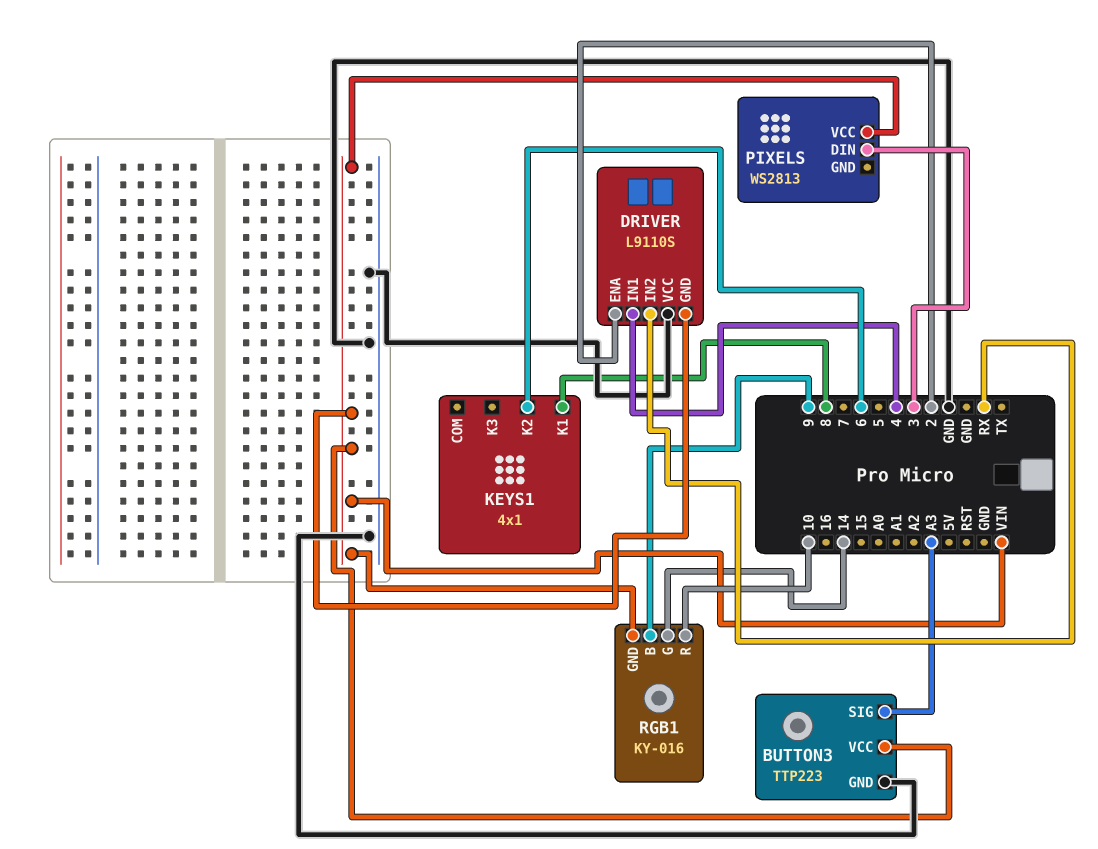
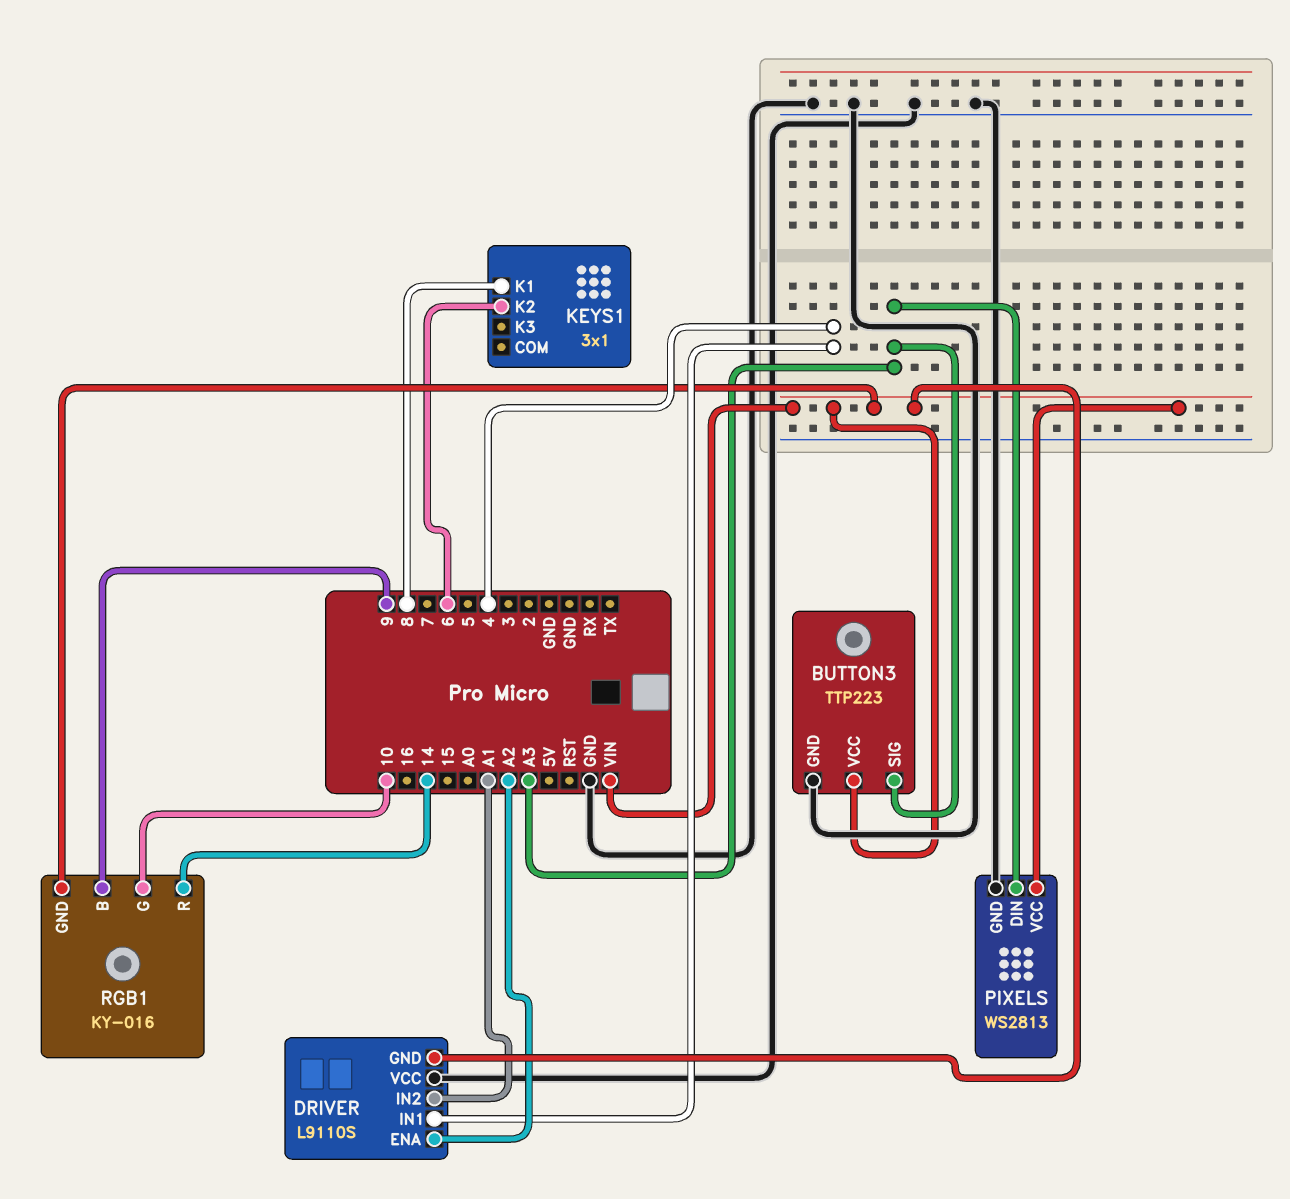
DRIVER pin ENA: 2 -> A2
DRIVER pin IN2: RX -> A1
KEYS1: 4x1 -> 3x1
PIXELS pin DIN: 3 -> A3
PIXELS pin GND: none -> GND
RGB1 pin G: 14 -> 10
RGB1 pin R: 10 -> 14

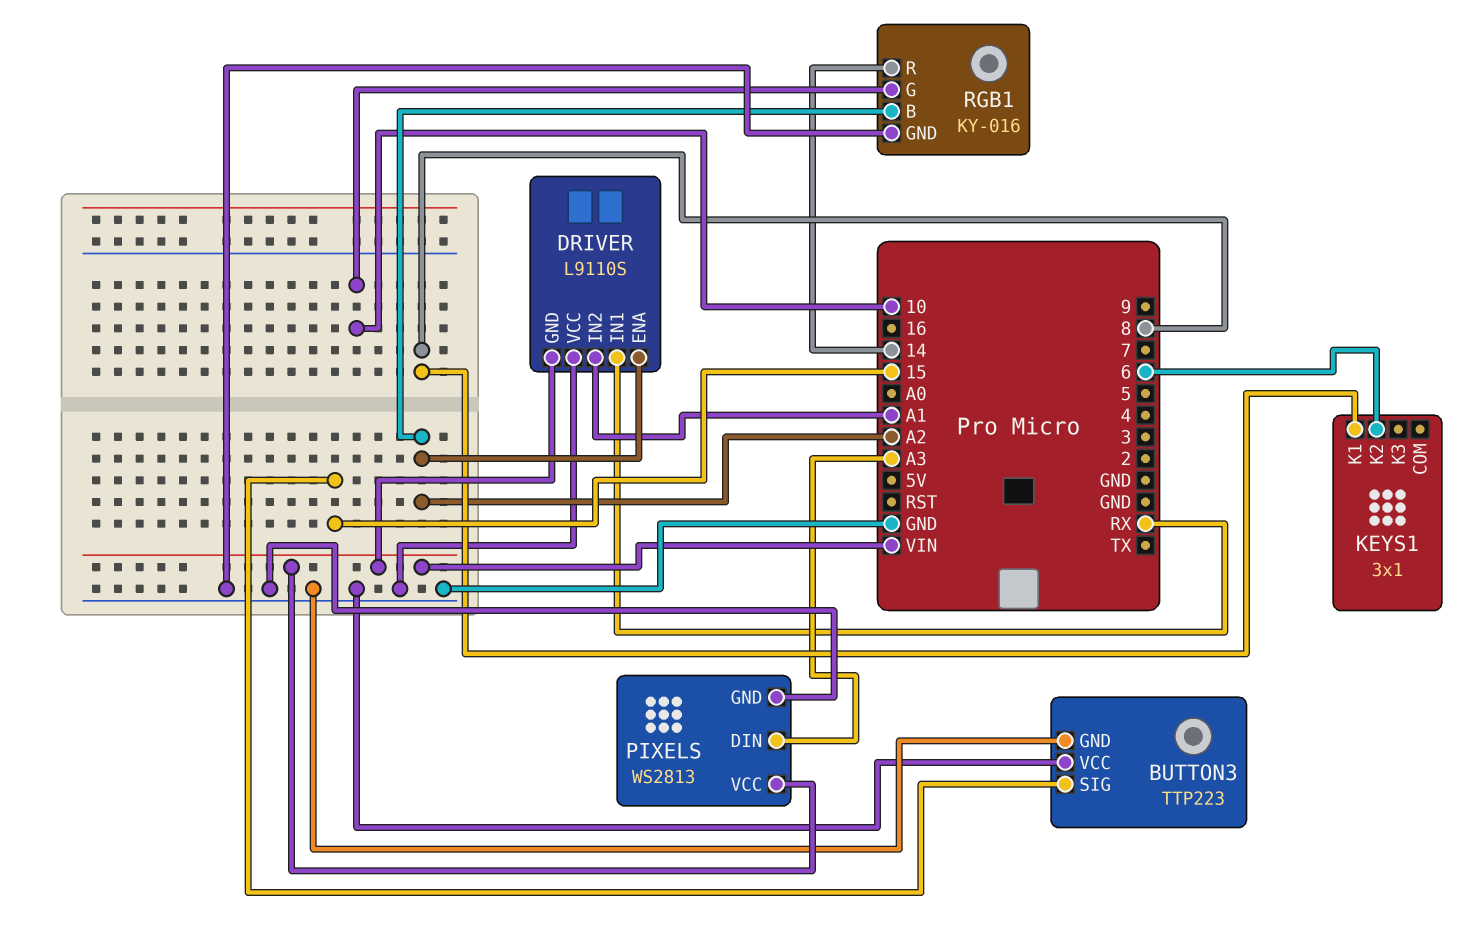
BUTTON3 pin SIG: A3 -> 15
BUTTON3 pin VCC: VIN -> GND
DRIVER pin IN1: 4 -> RX
RGB1 pin B: 9 -> A2
RGB1 pin GND: VIN -> GND

